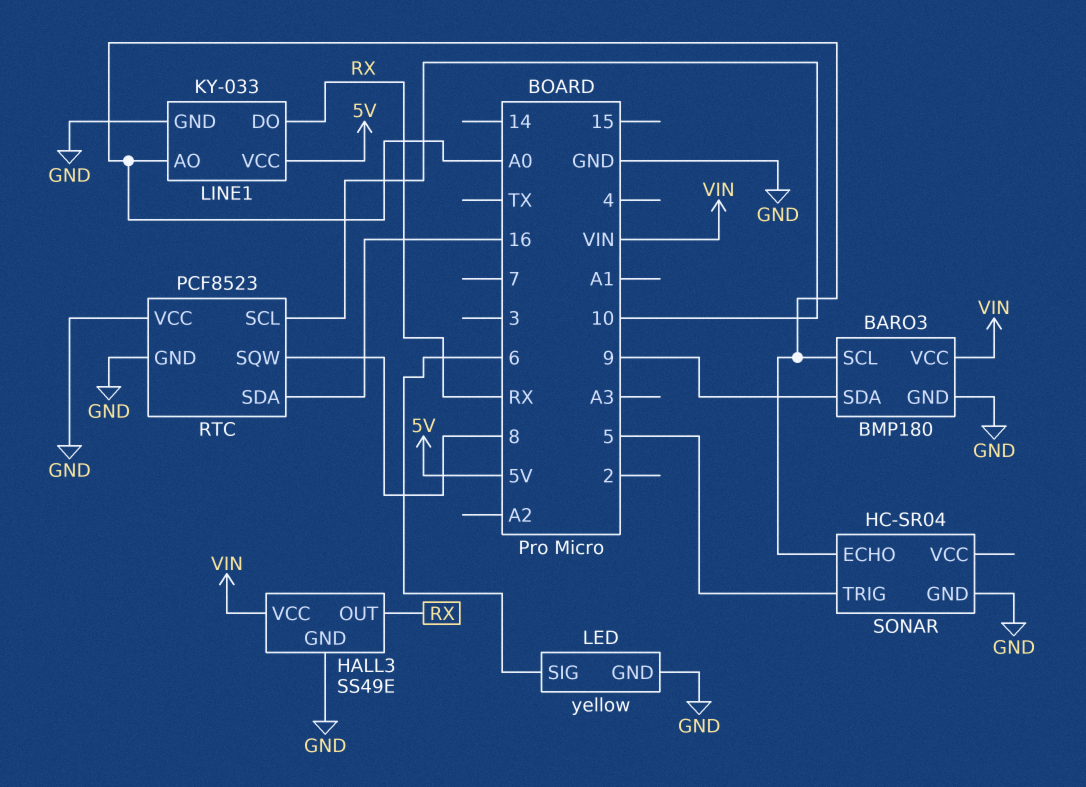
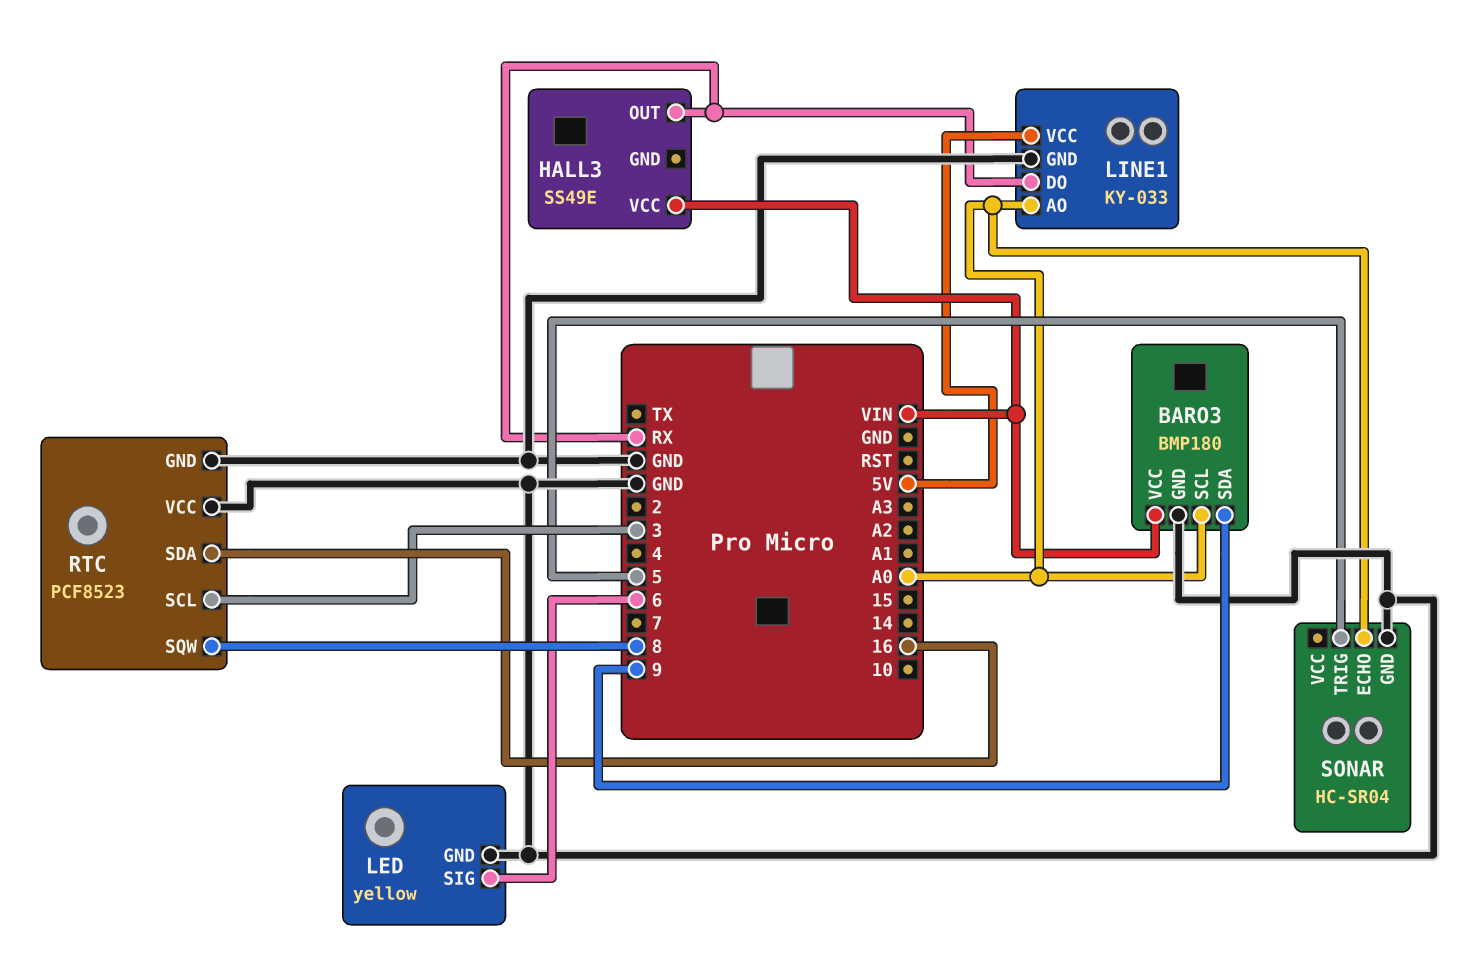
HALL3 pin GND: GND -> none
RTC pin SCL: 10 -> 3

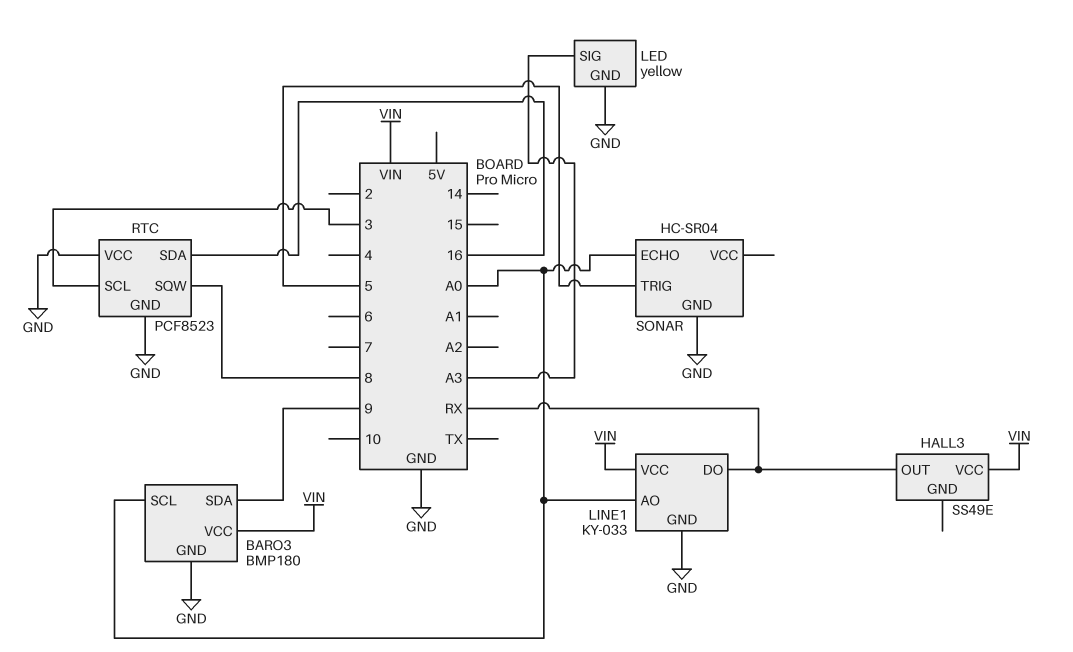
LED pin SIG: 6 -> A3
LINE1 pin VCC: 5V -> VIN

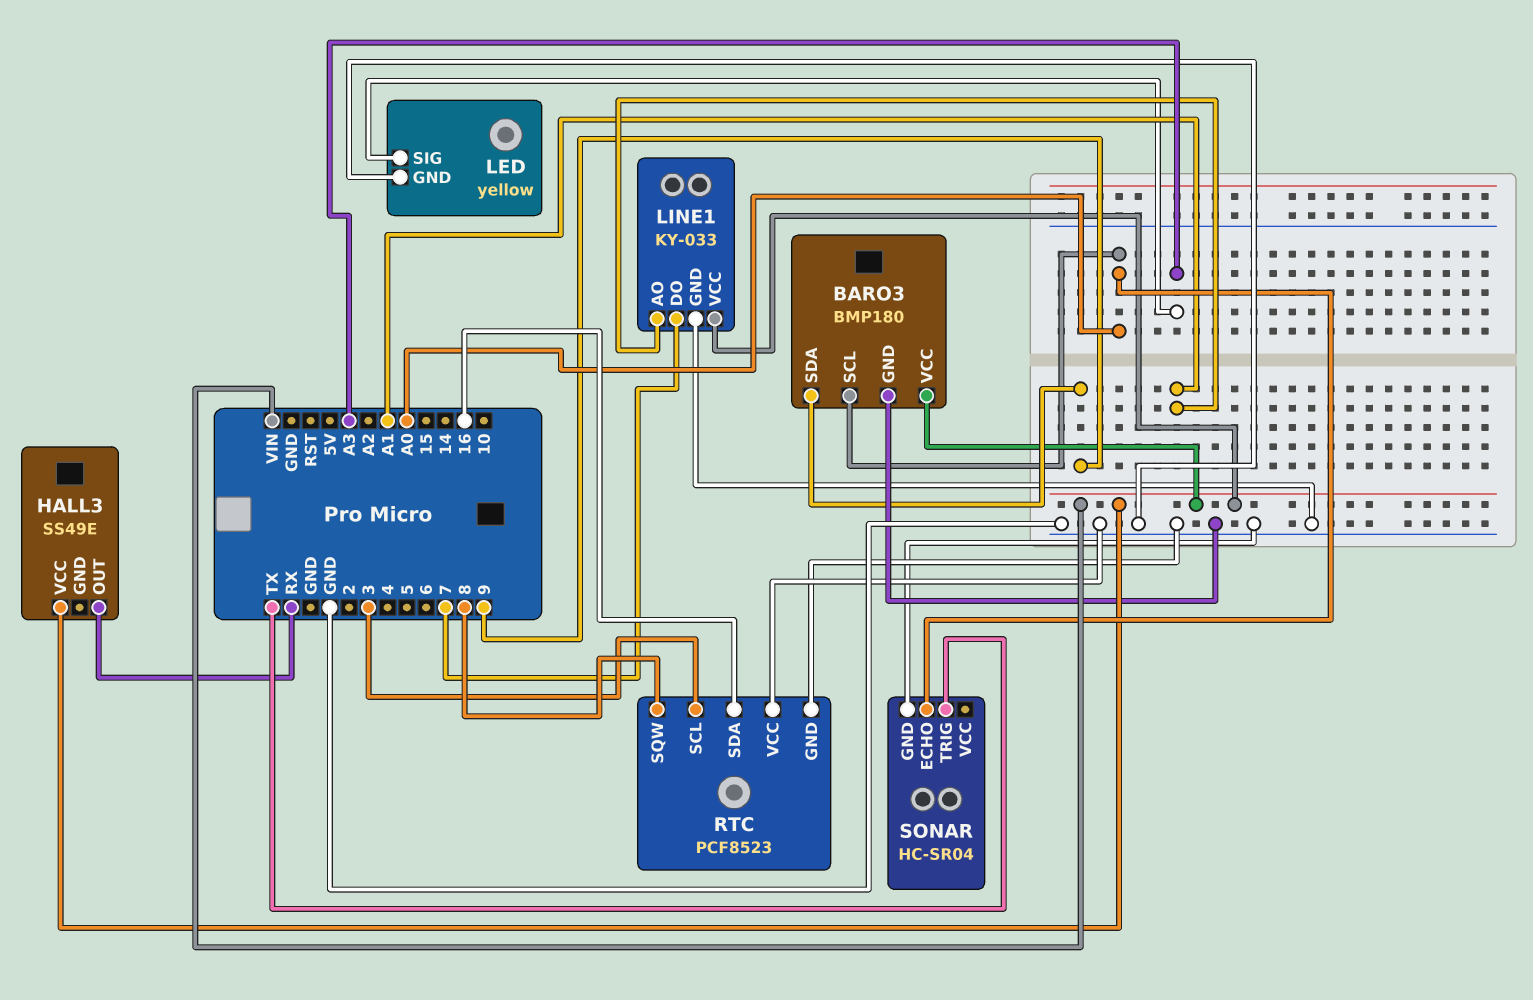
LINE1 pin AO: A0 -> A1
LINE1 pin DO: RX -> 7
SONAR pin TRIG: 5 -> TX

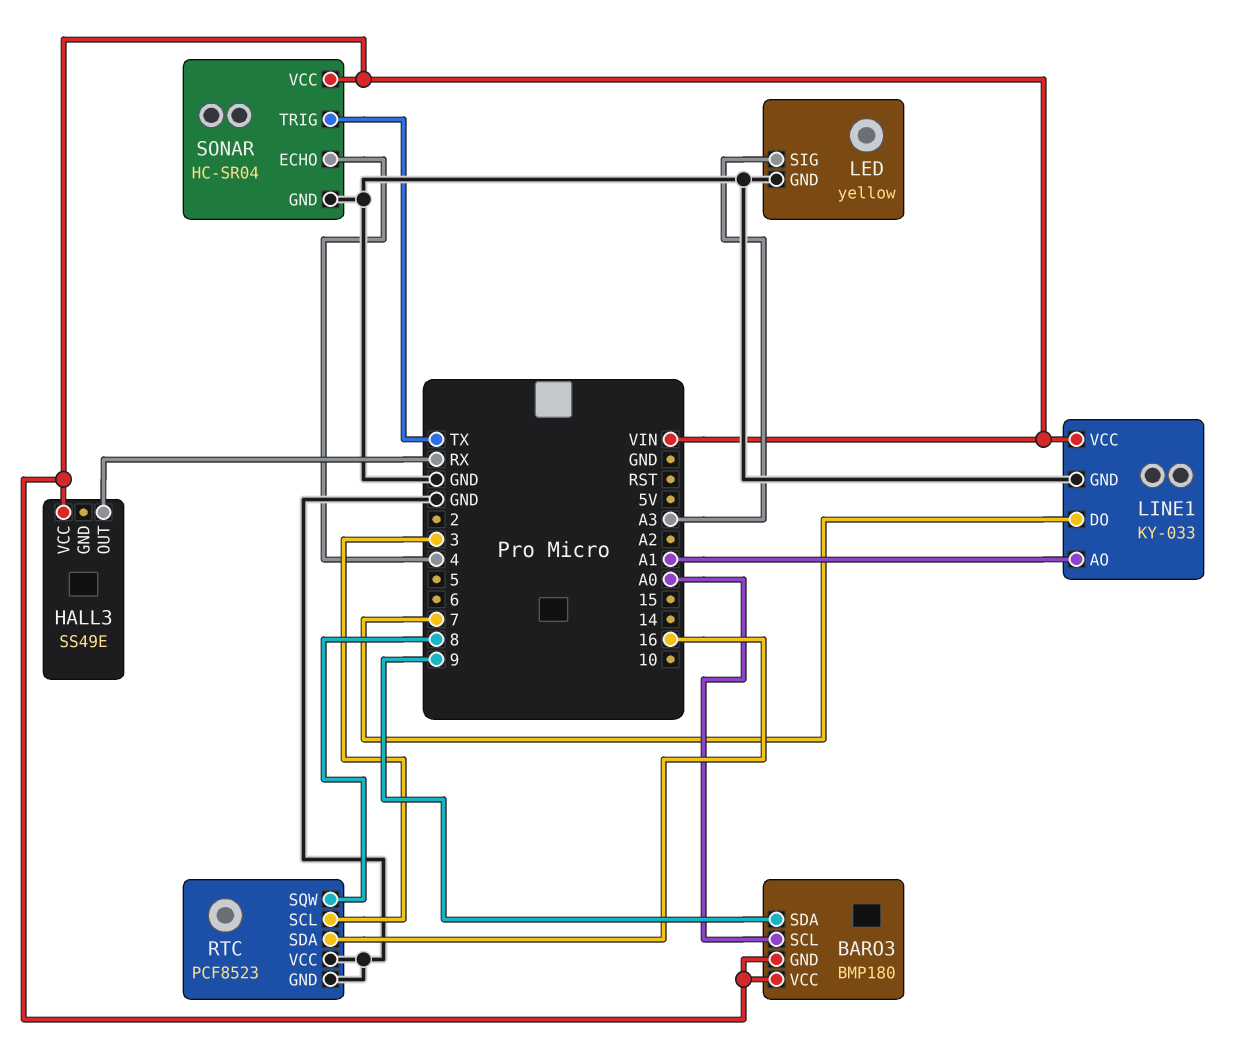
BARO3 pin GND: GND -> VIN
SONAR pin ECHO: A0 -> 4
SONAR pin VCC: none -> VIN

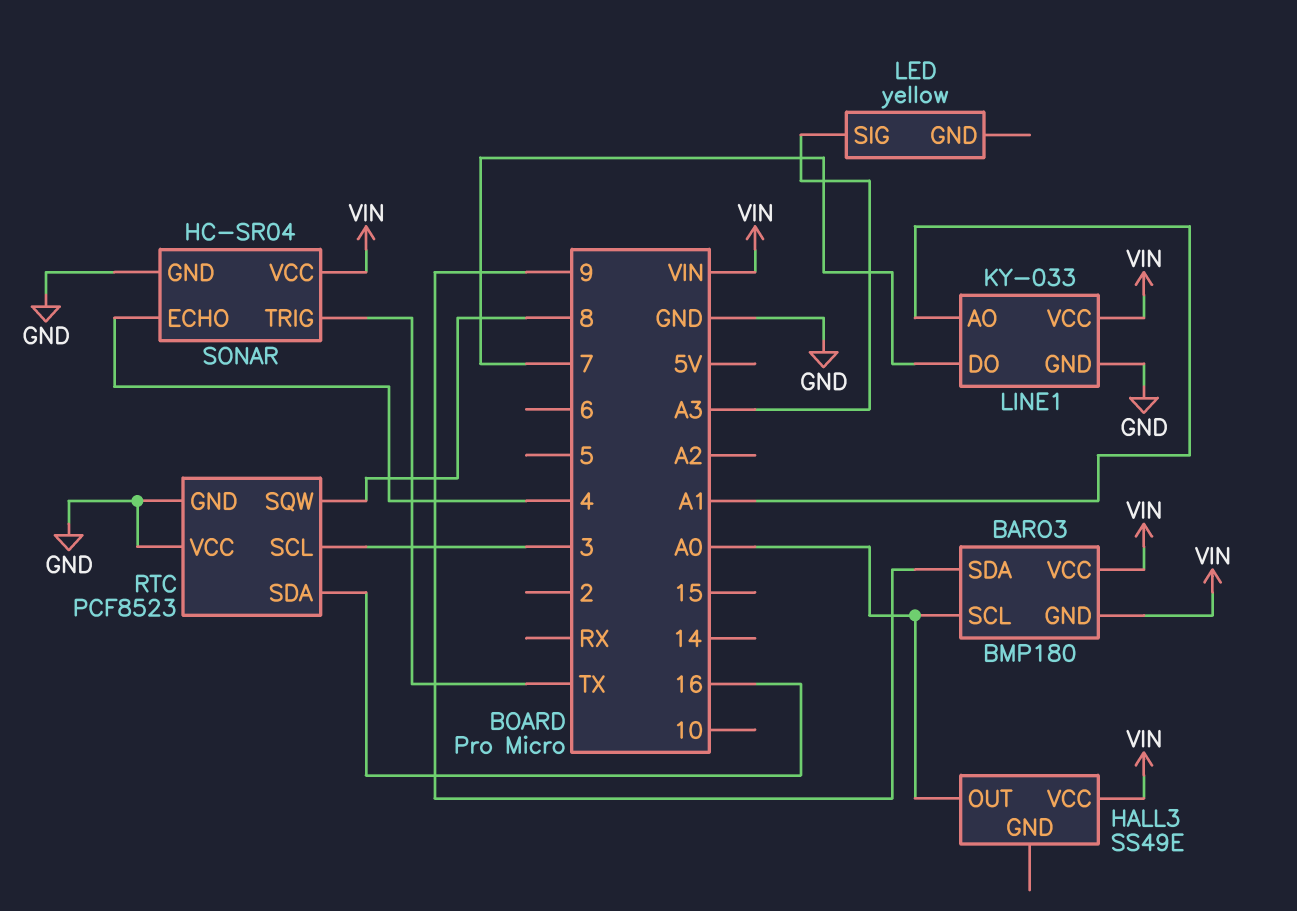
HALL3 pin OUT: RX -> A0
LED pin GND: GND -> none

